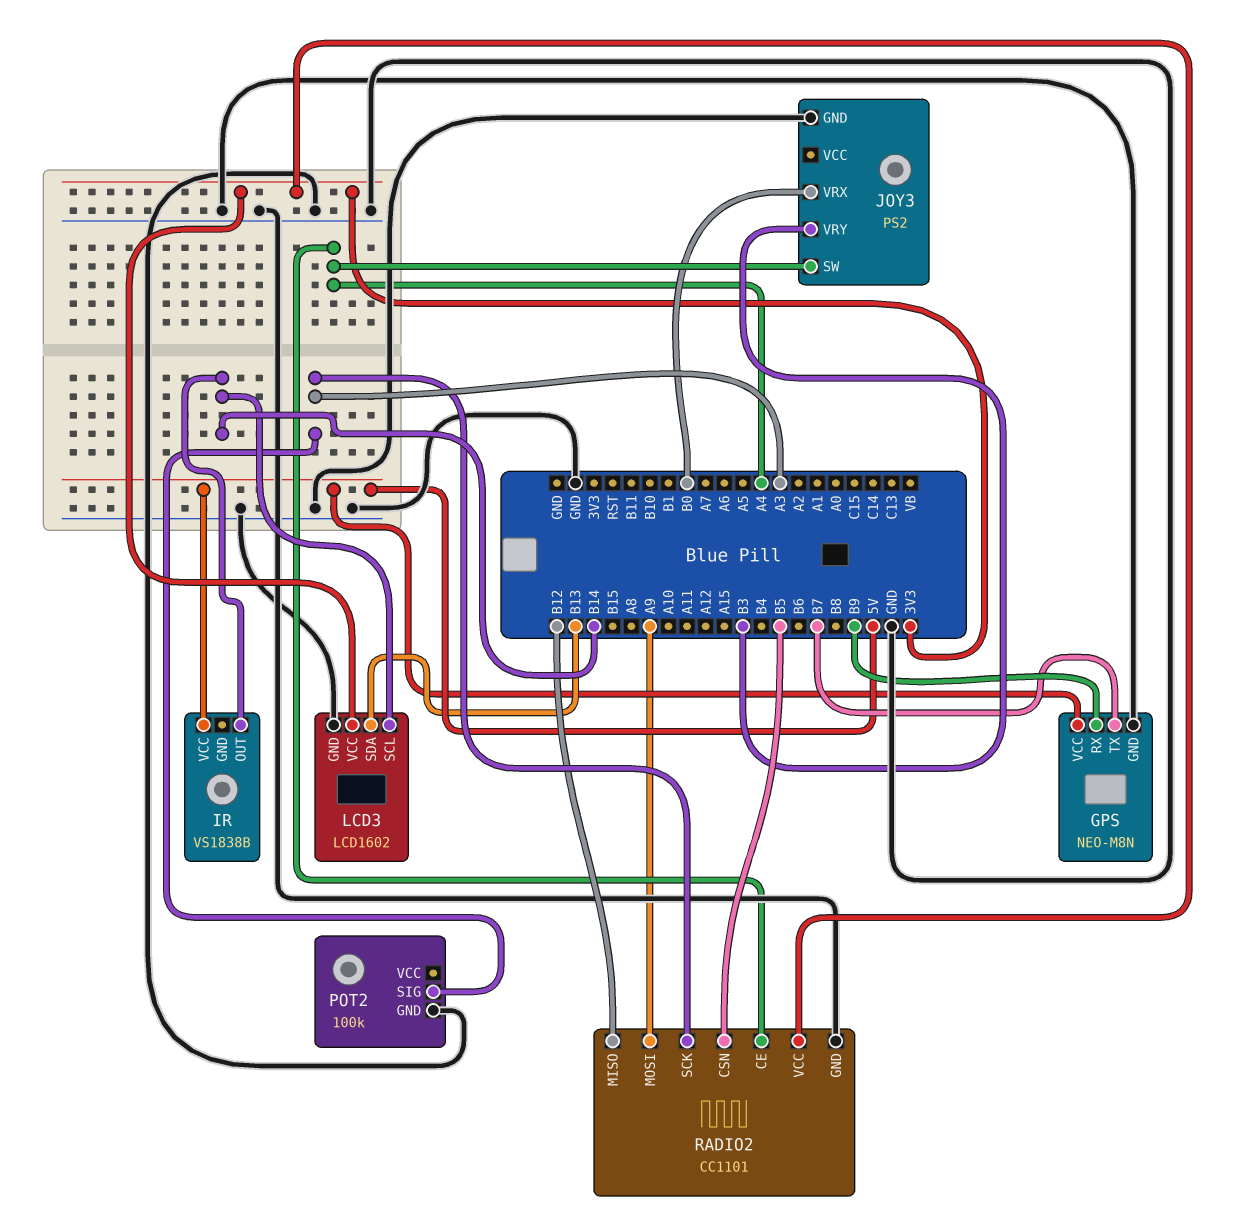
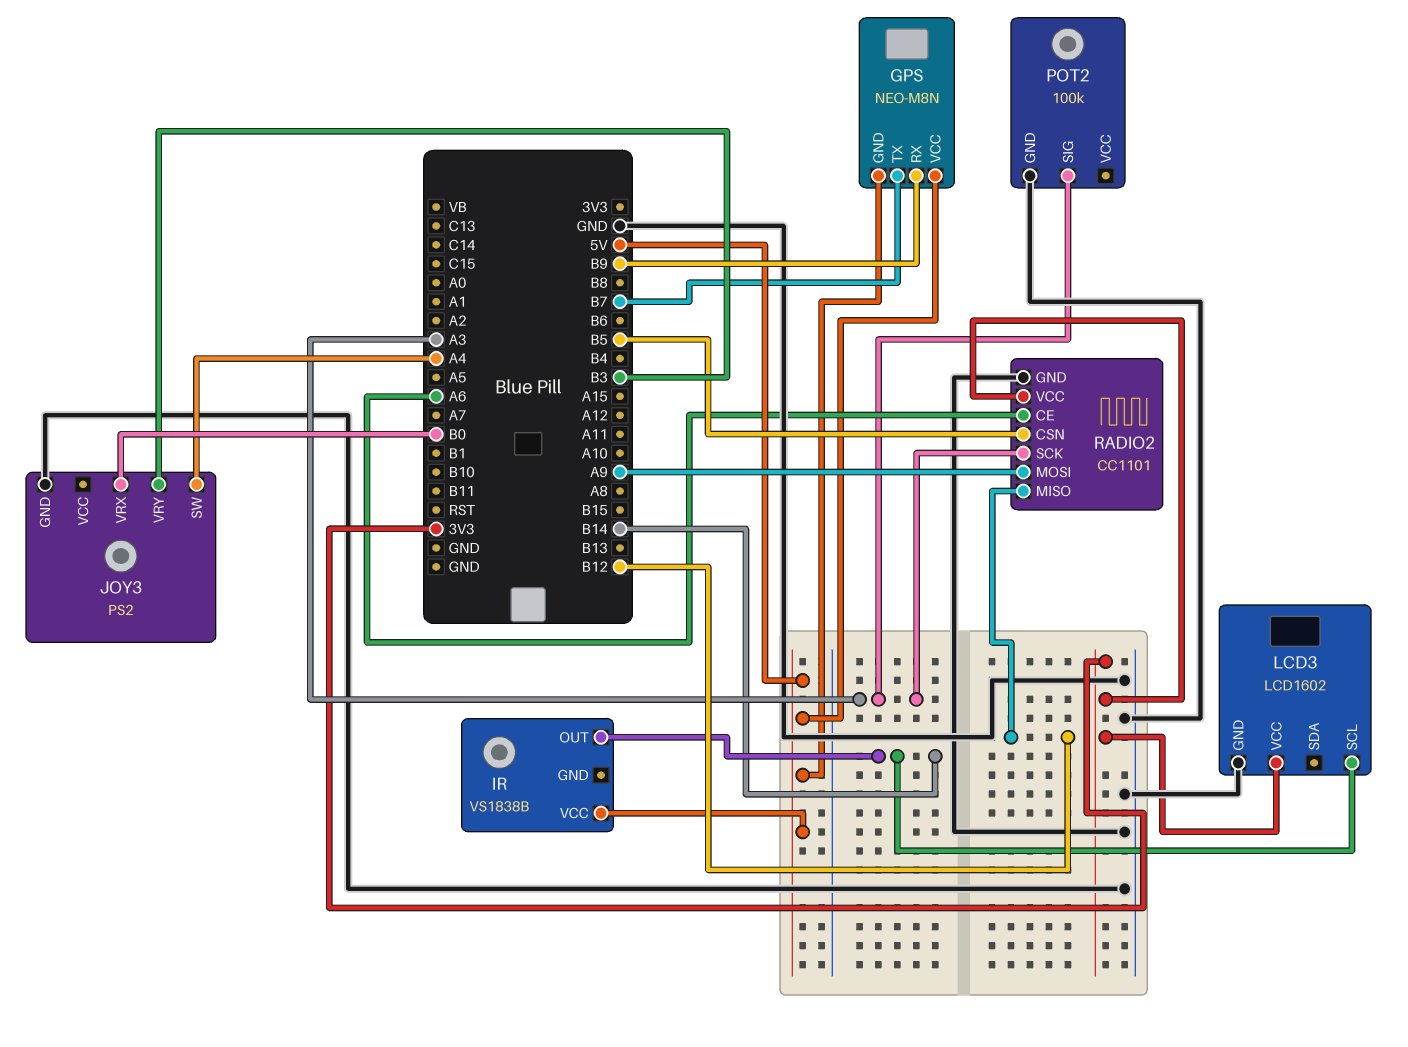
GPS pin GND: GND -> 5V
LCD3 pin SDA: B13 -> none
RADIO2 pin CE: A4 -> A6

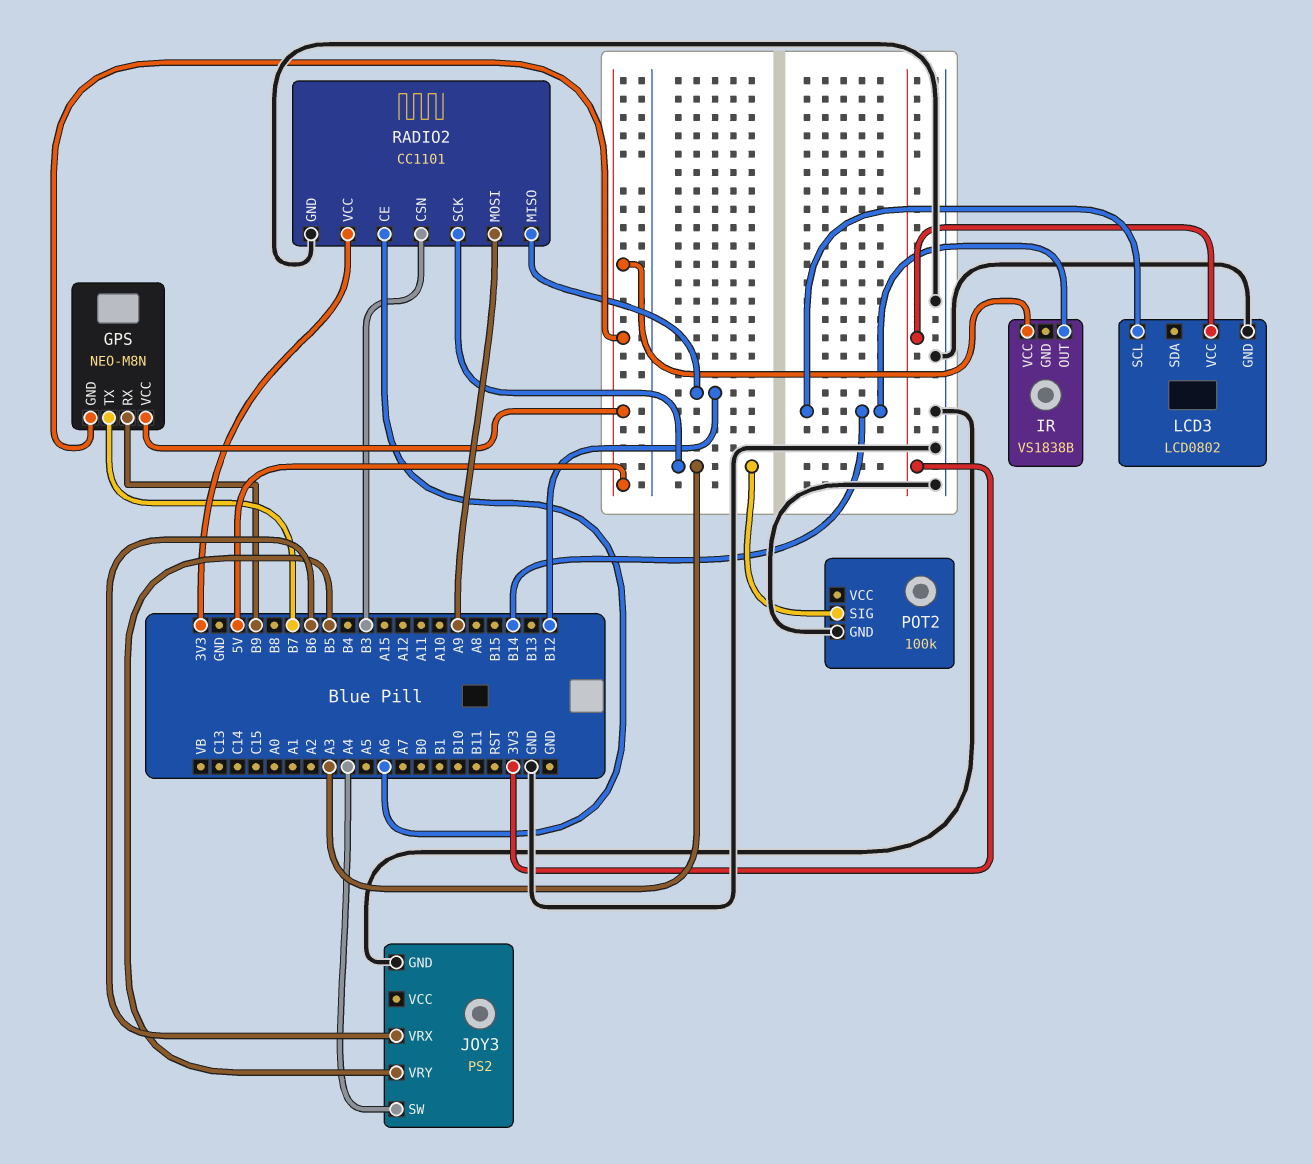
JOY3 pin VRX: B0 -> B6
JOY3 pin VRY: B3 -> B5
LCD3: LCD1602 -> LCD0802
RADIO2 pin CSN: B5 -> B3

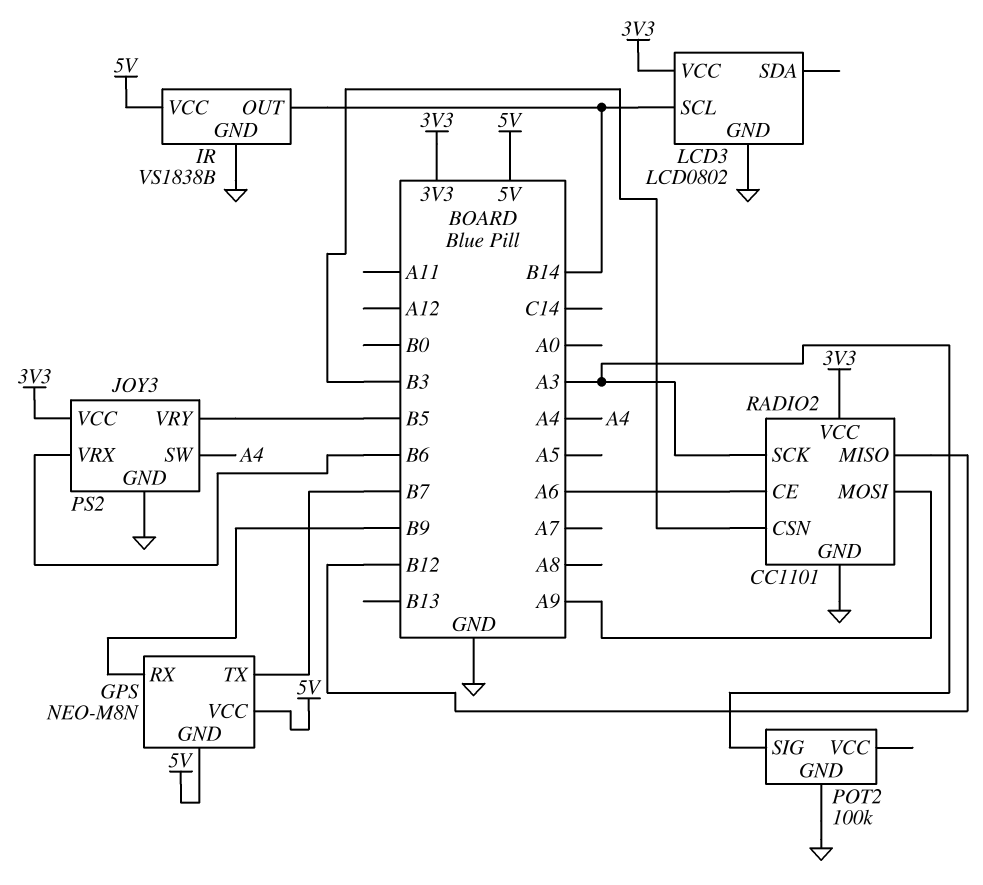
IR pin GND: none -> GND
JOY3 pin VCC: none -> 3V3

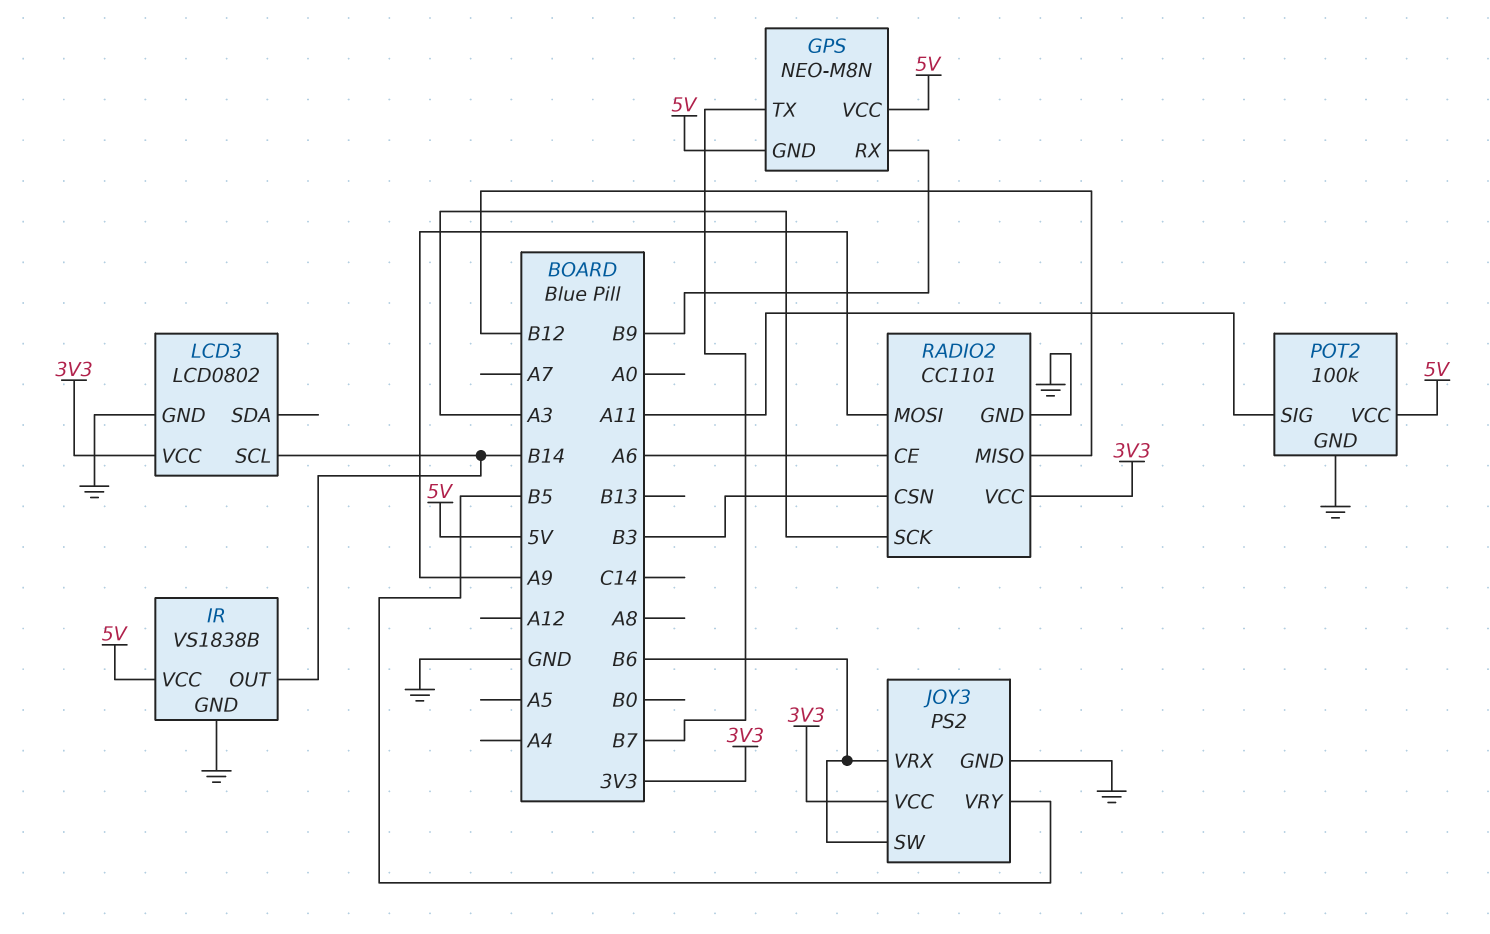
JOY3 pin SW: A4 -> B6
POT2 pin SIG: A3 -> A11
POT2 pin VCC: none -> 5V

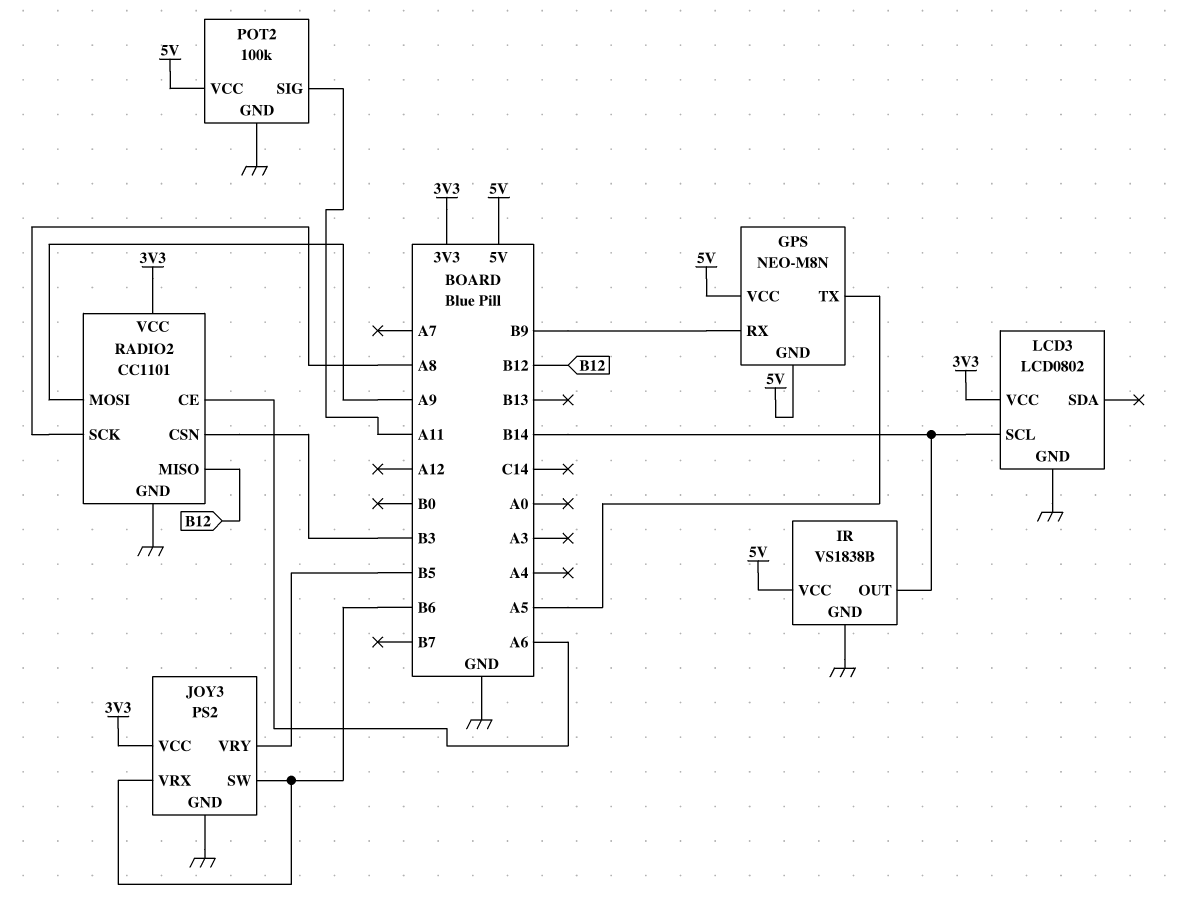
GPS pin TX: B7 -> A5
RADIO2 pin SCK: A3 -> A8

